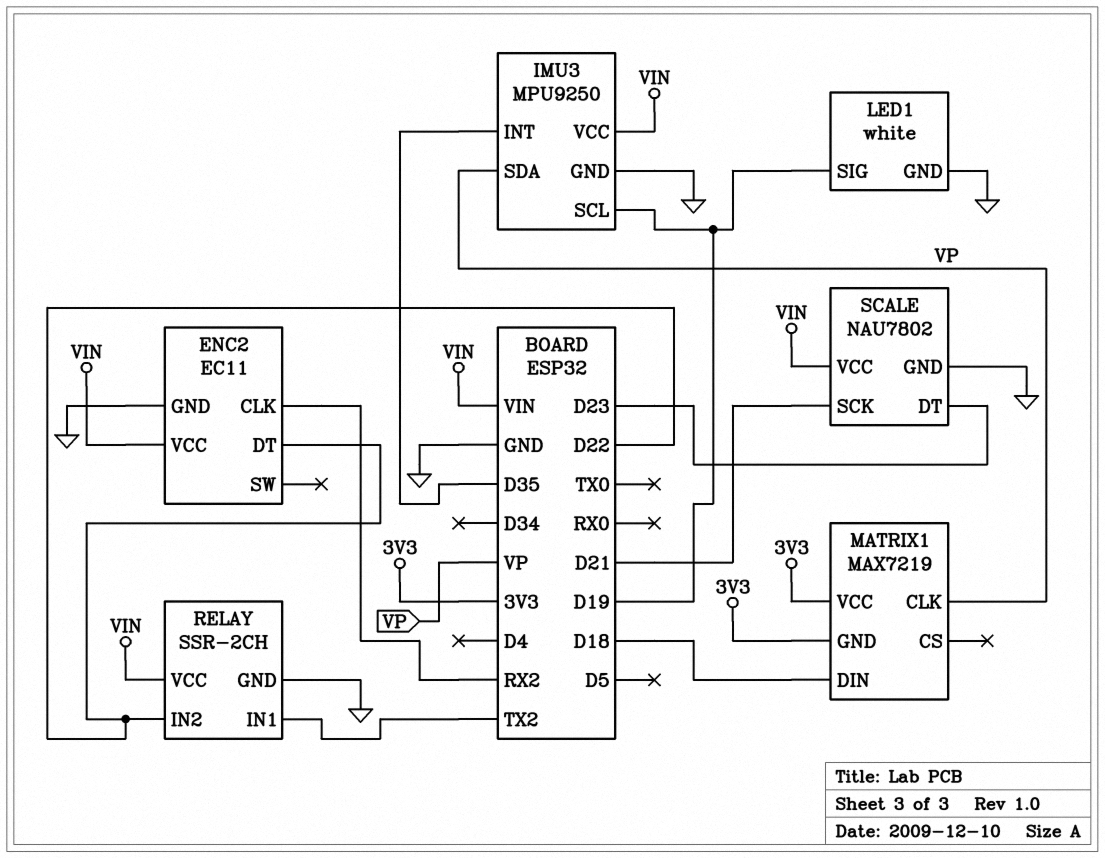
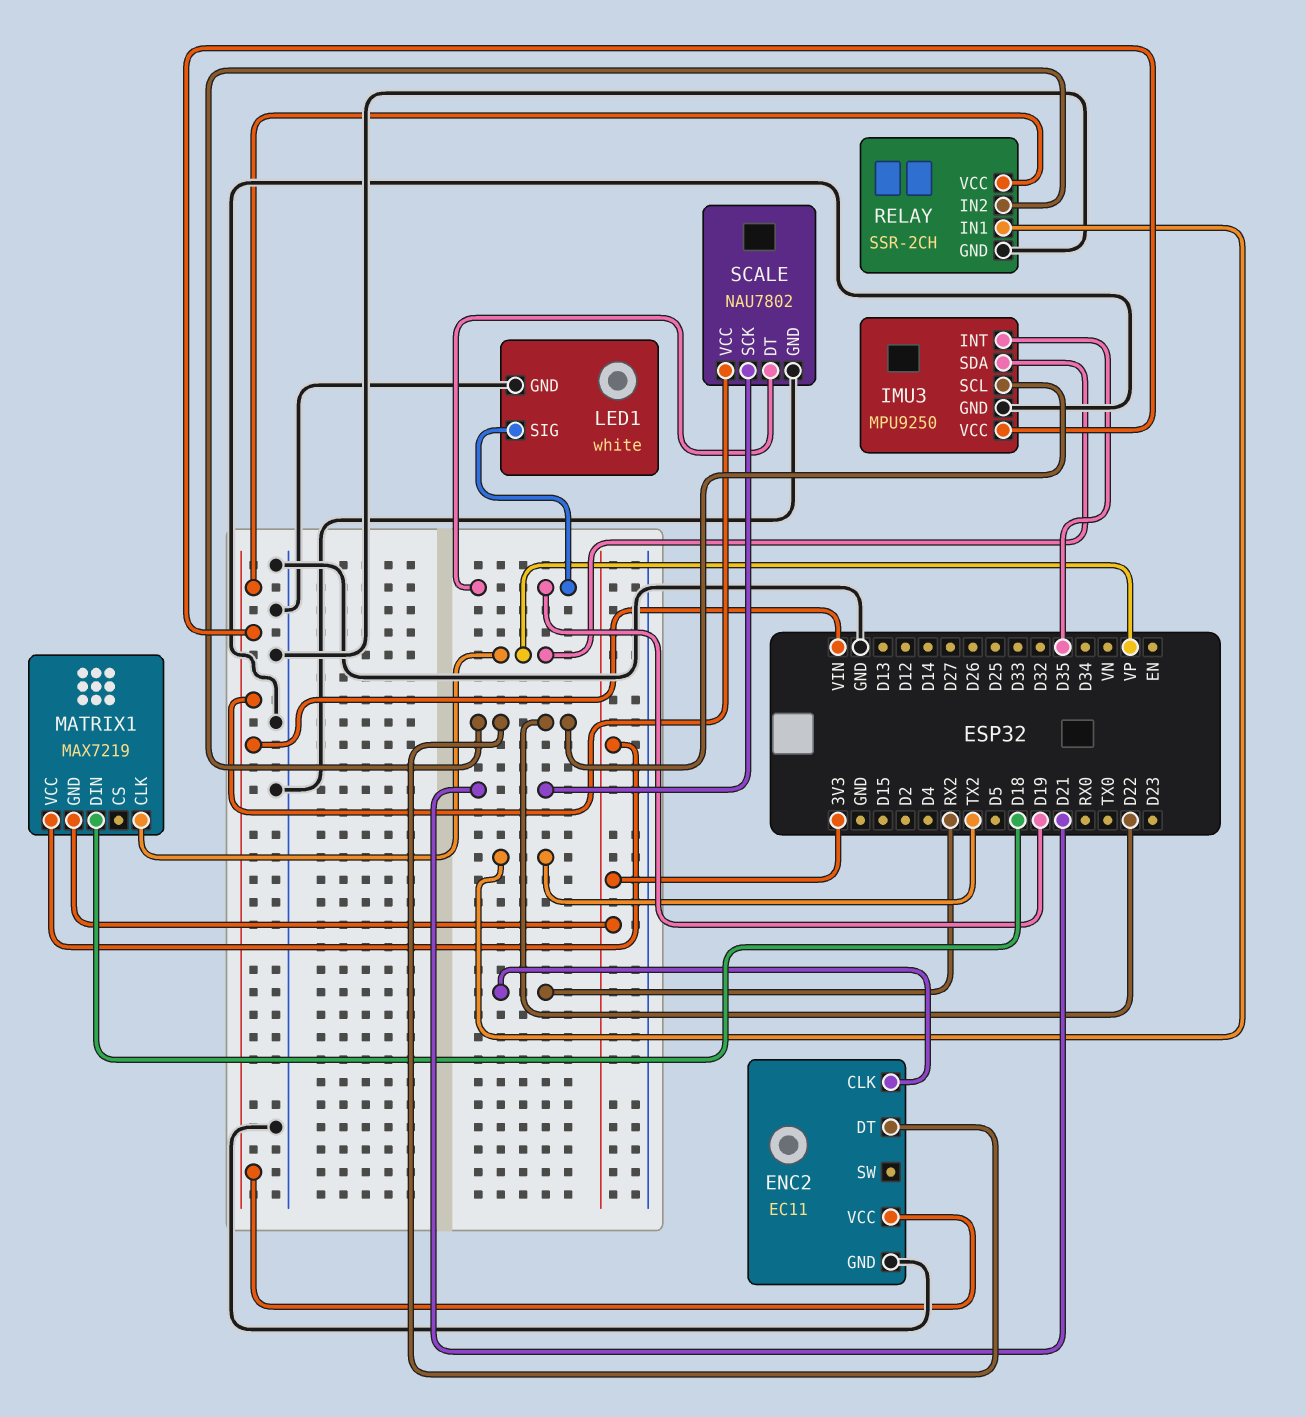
IMU3 pin SCL: D19 -> D22
SCALE pin DT: D23 -> D19

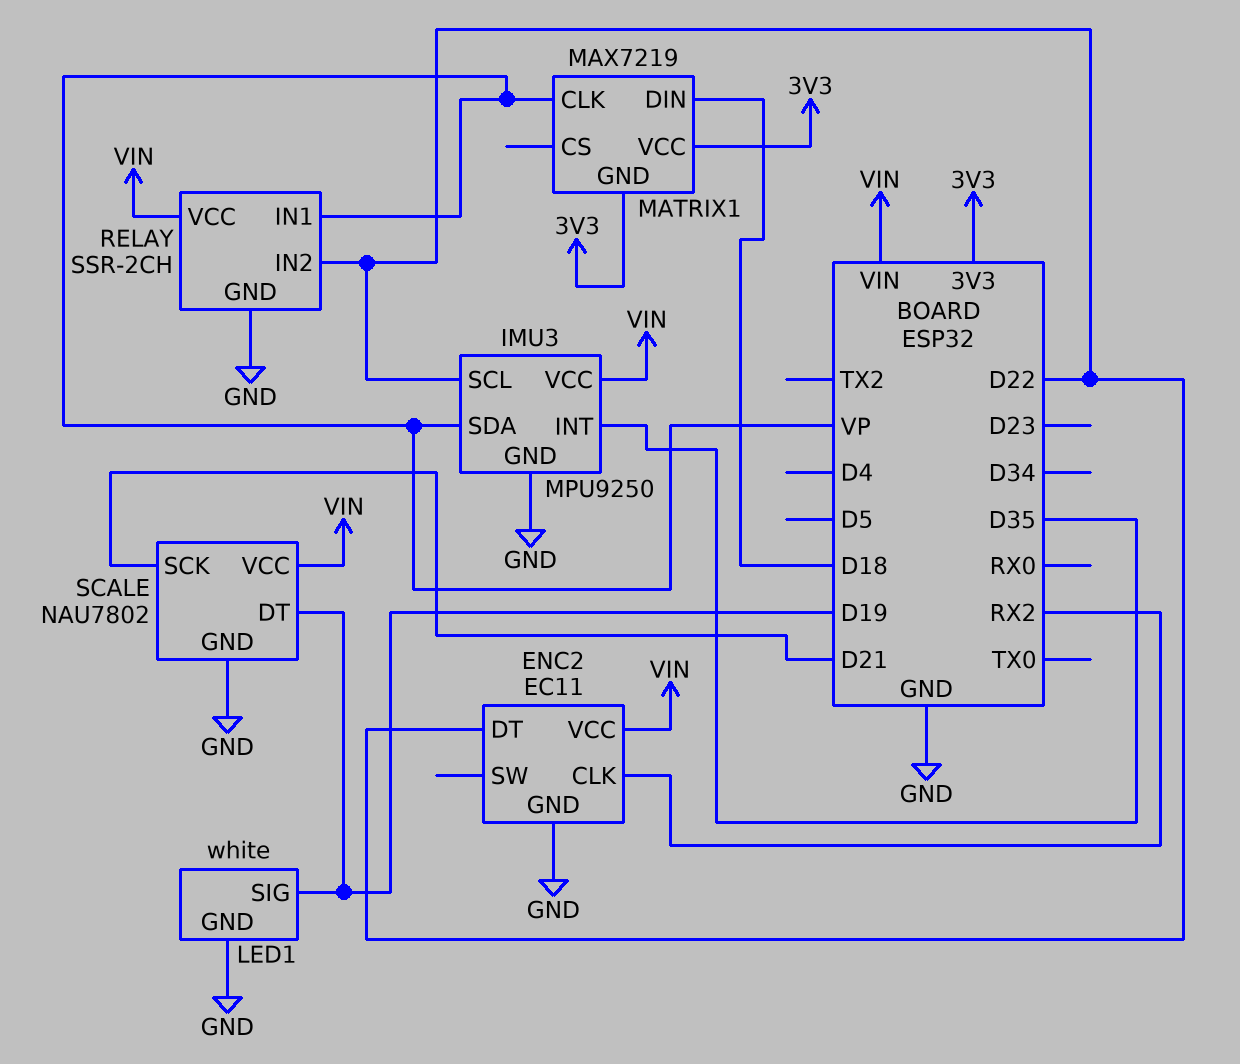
RELAY pin IN1: TX2 -> VP

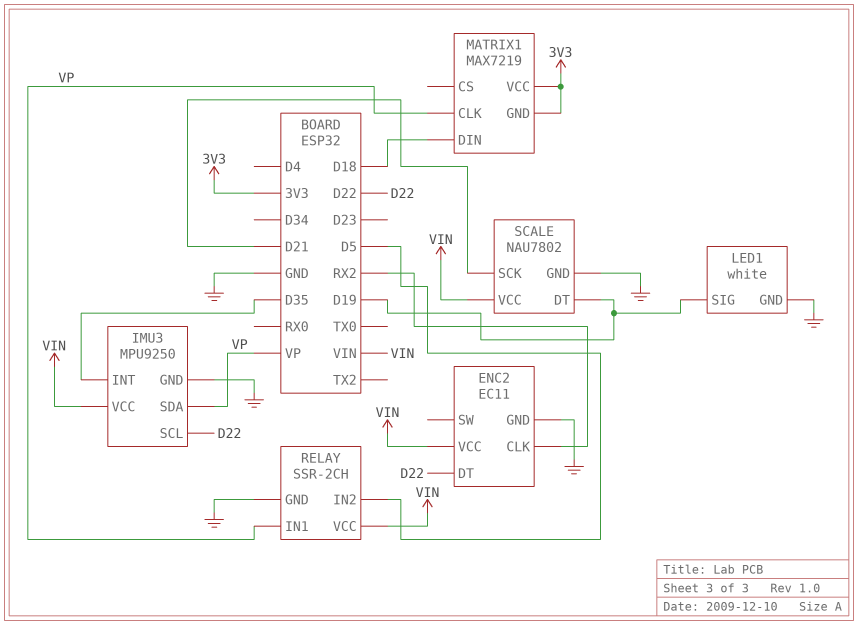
RELAY pin IN2: D22 -> D5

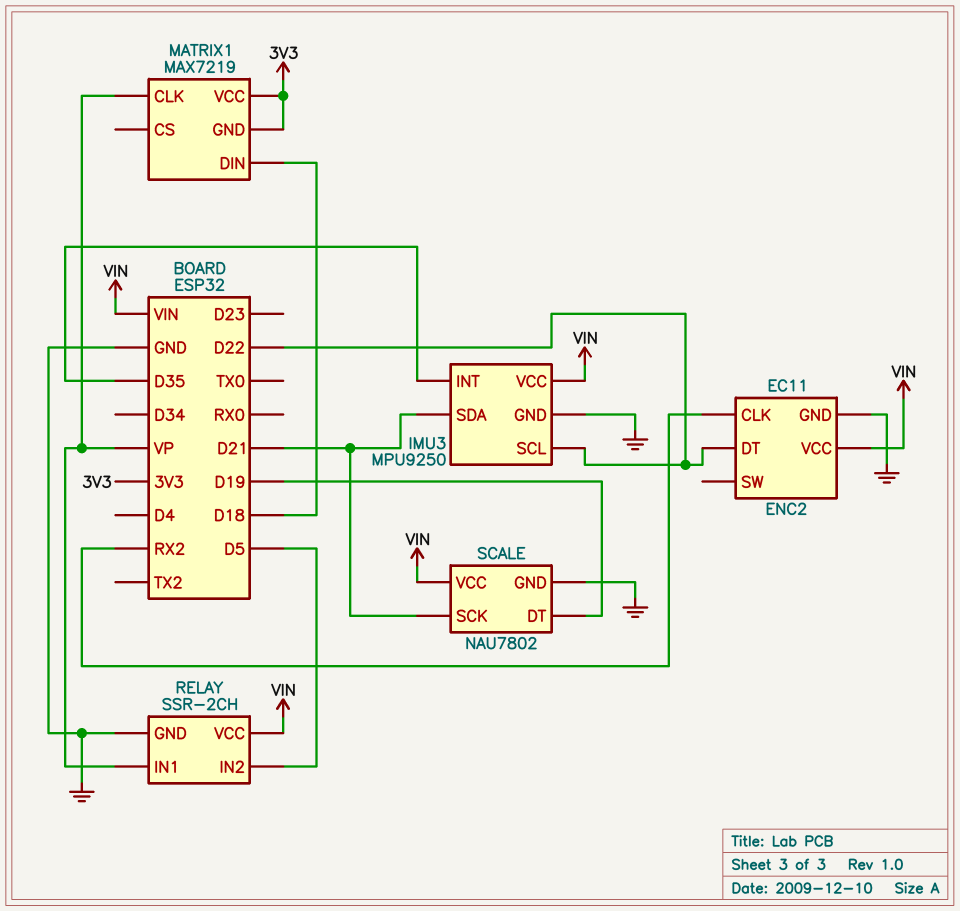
IMU3 pin SDA: VP -> D21
LED1: white -> none
LED1 pin GND: GND -> none
LED1 pin SIG: D19 -> none

